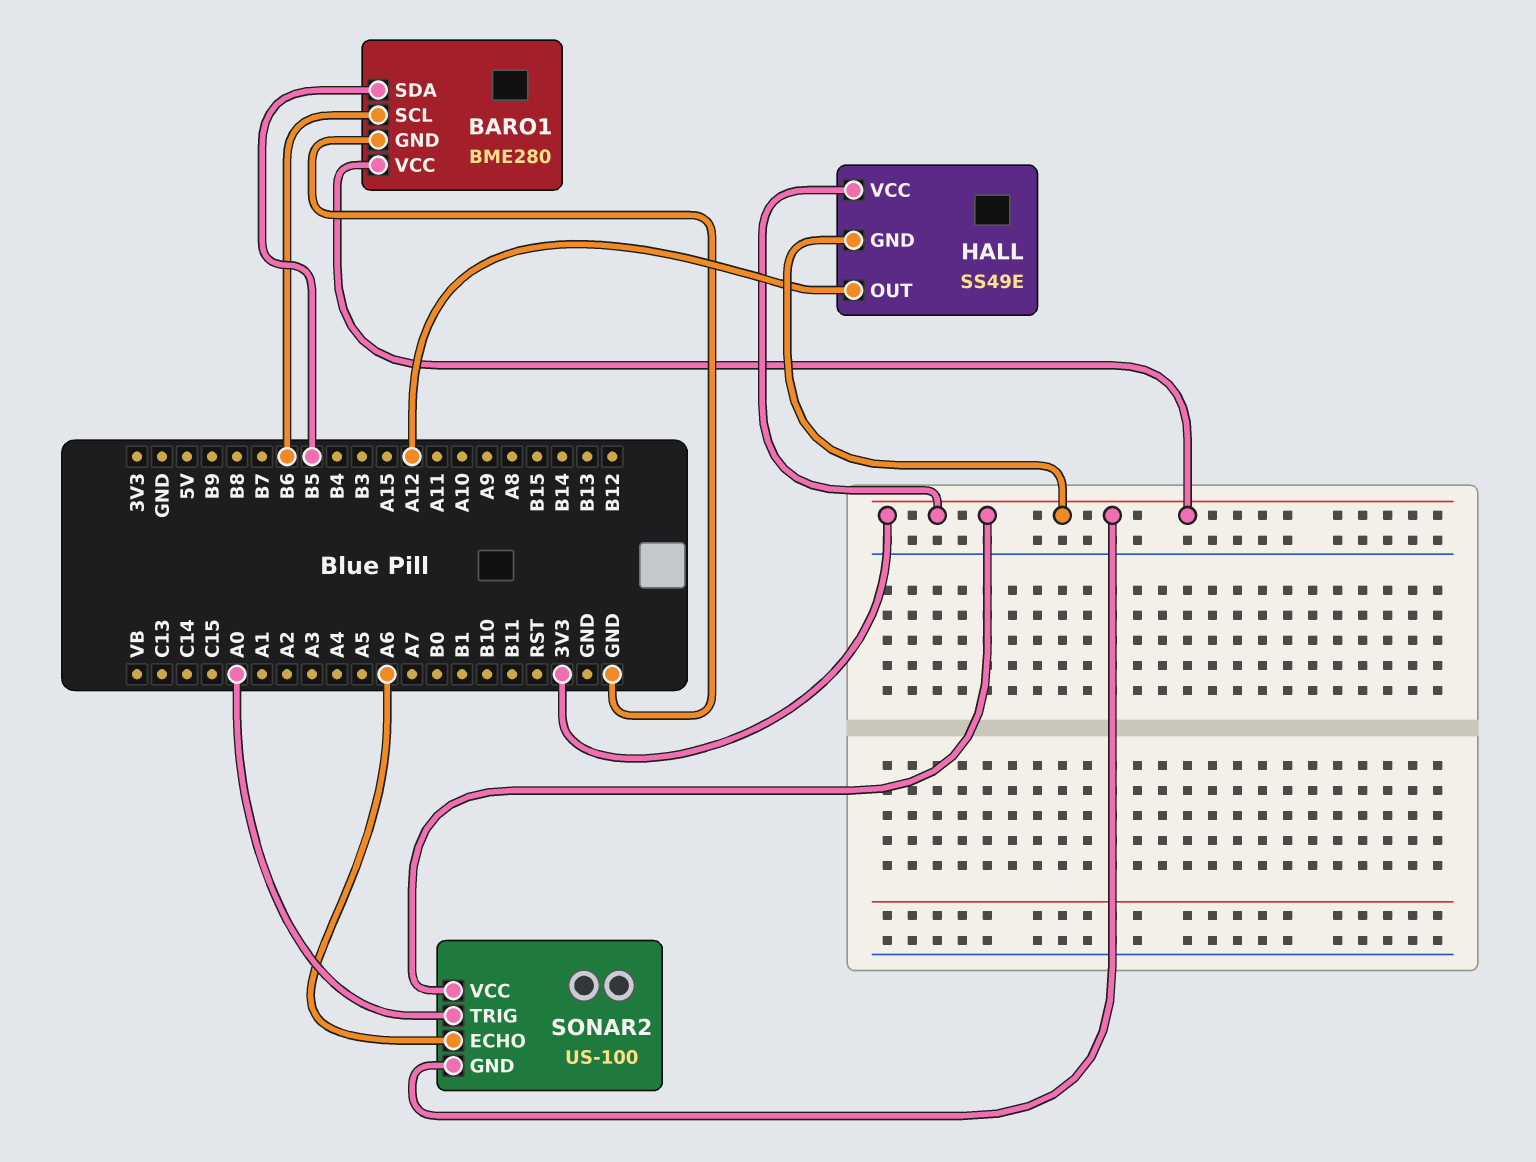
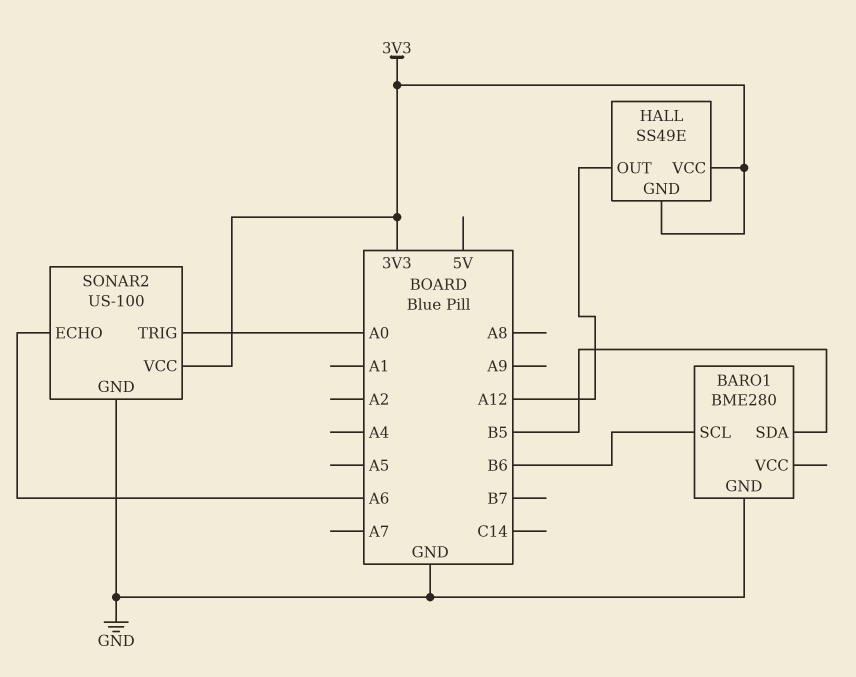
BARO1 pin VCC: 3V3 -> none
SONAR2 pin GND: 3V3 -> GND

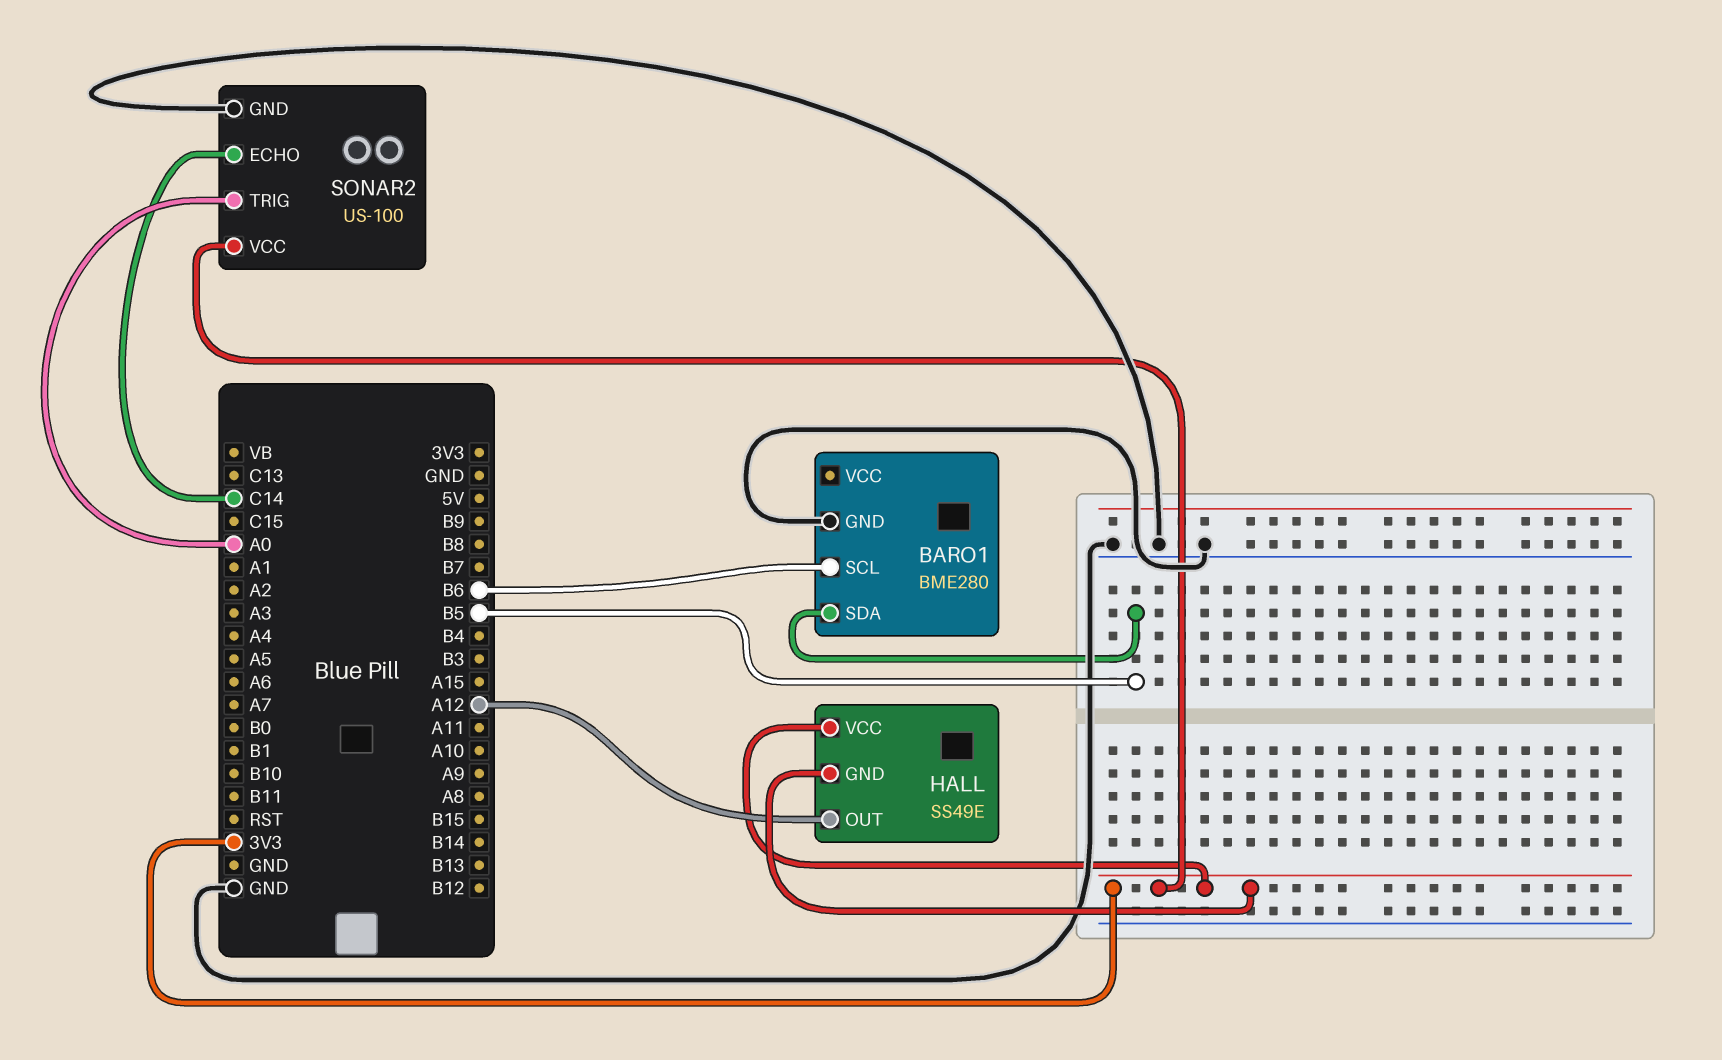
SONAR2 pin ECHO: A6 -> C14

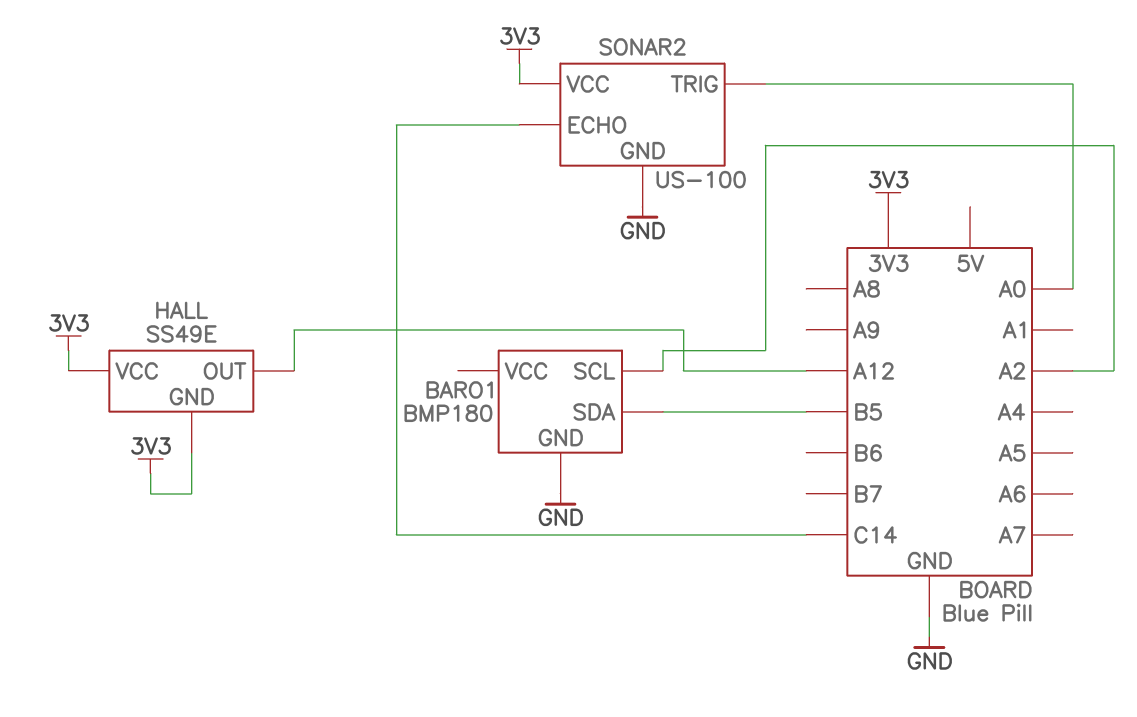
BARO1: BME280 -> BMP180
BARO1 pin SCL: B6 -> A2

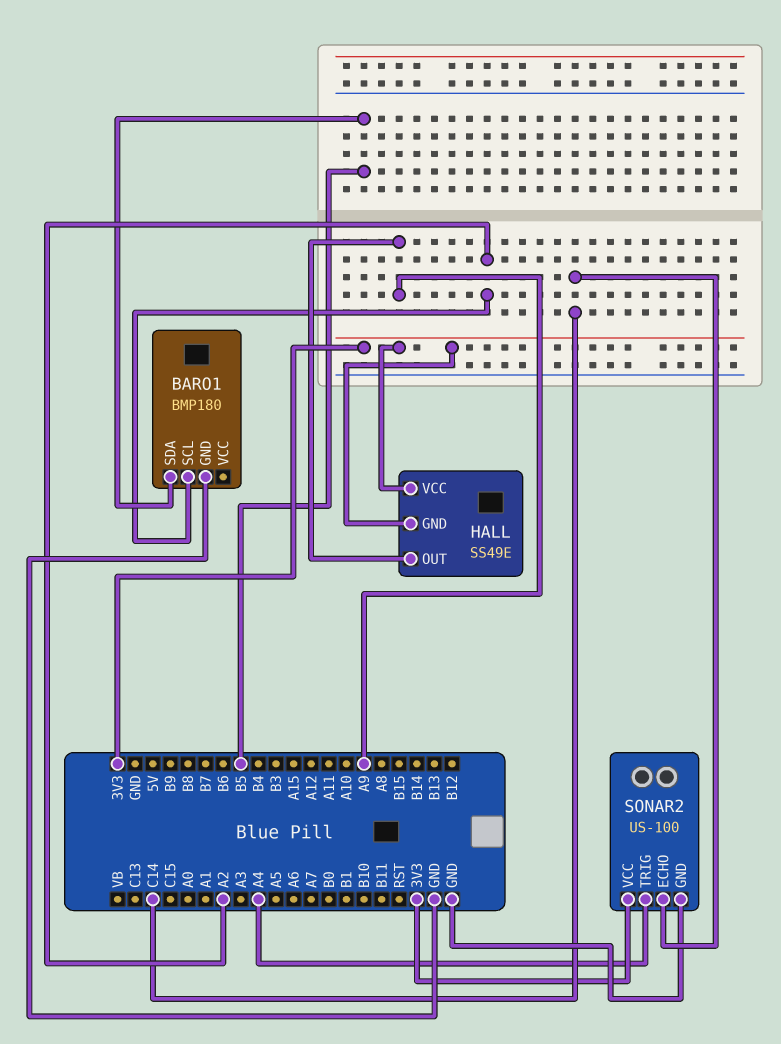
HALL pin OUT: A12 -> A9
SONAR2 pin TRIG: A0 -> A4

